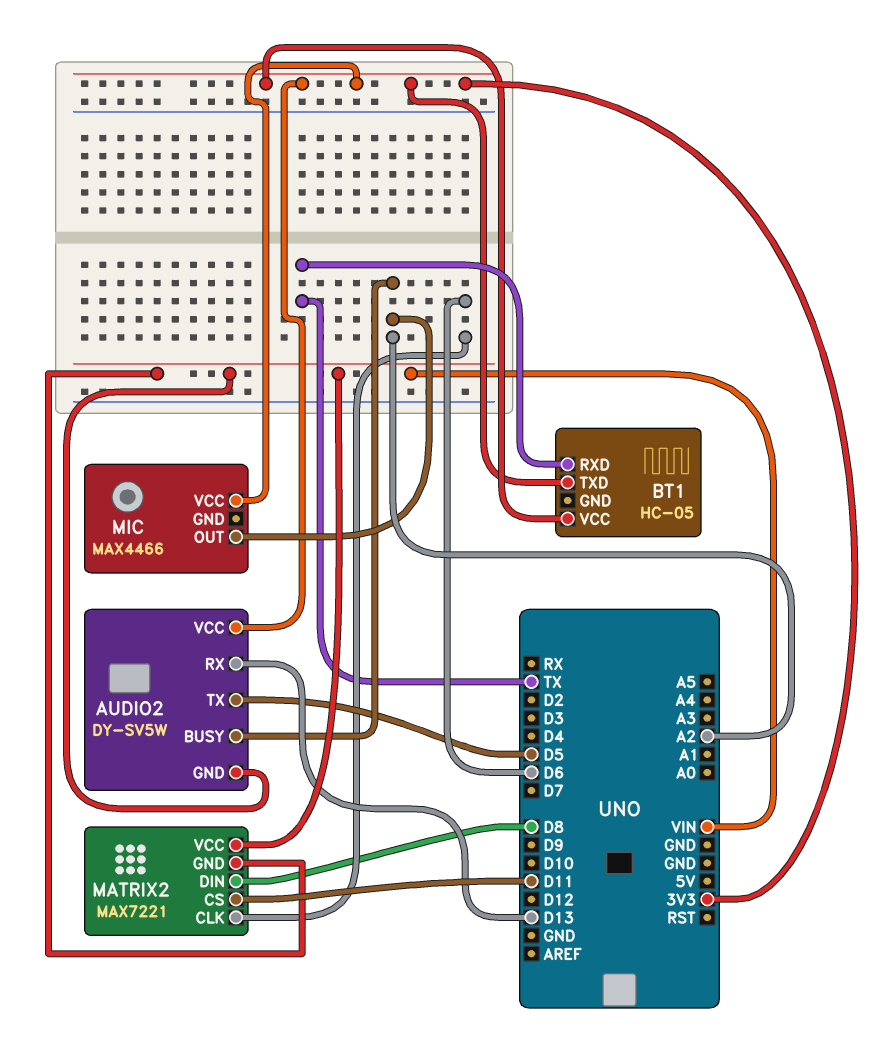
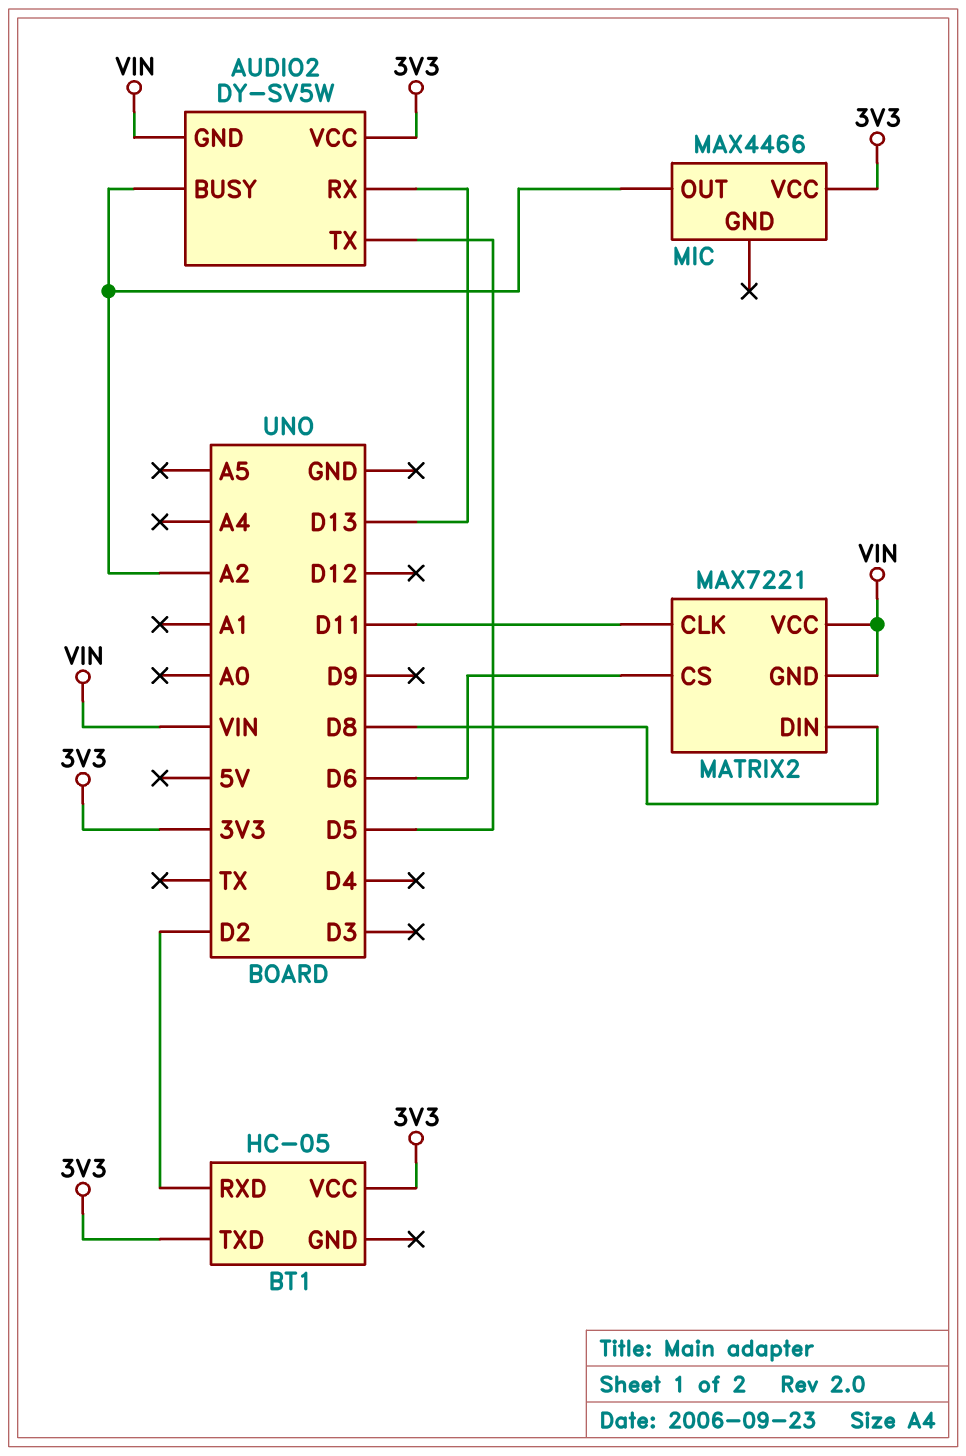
BT1 pin RXD: TX -> D2
MATRIX2 pin CLK: D6 -> D11
MATRIX2 pin CS: D11 -> D6

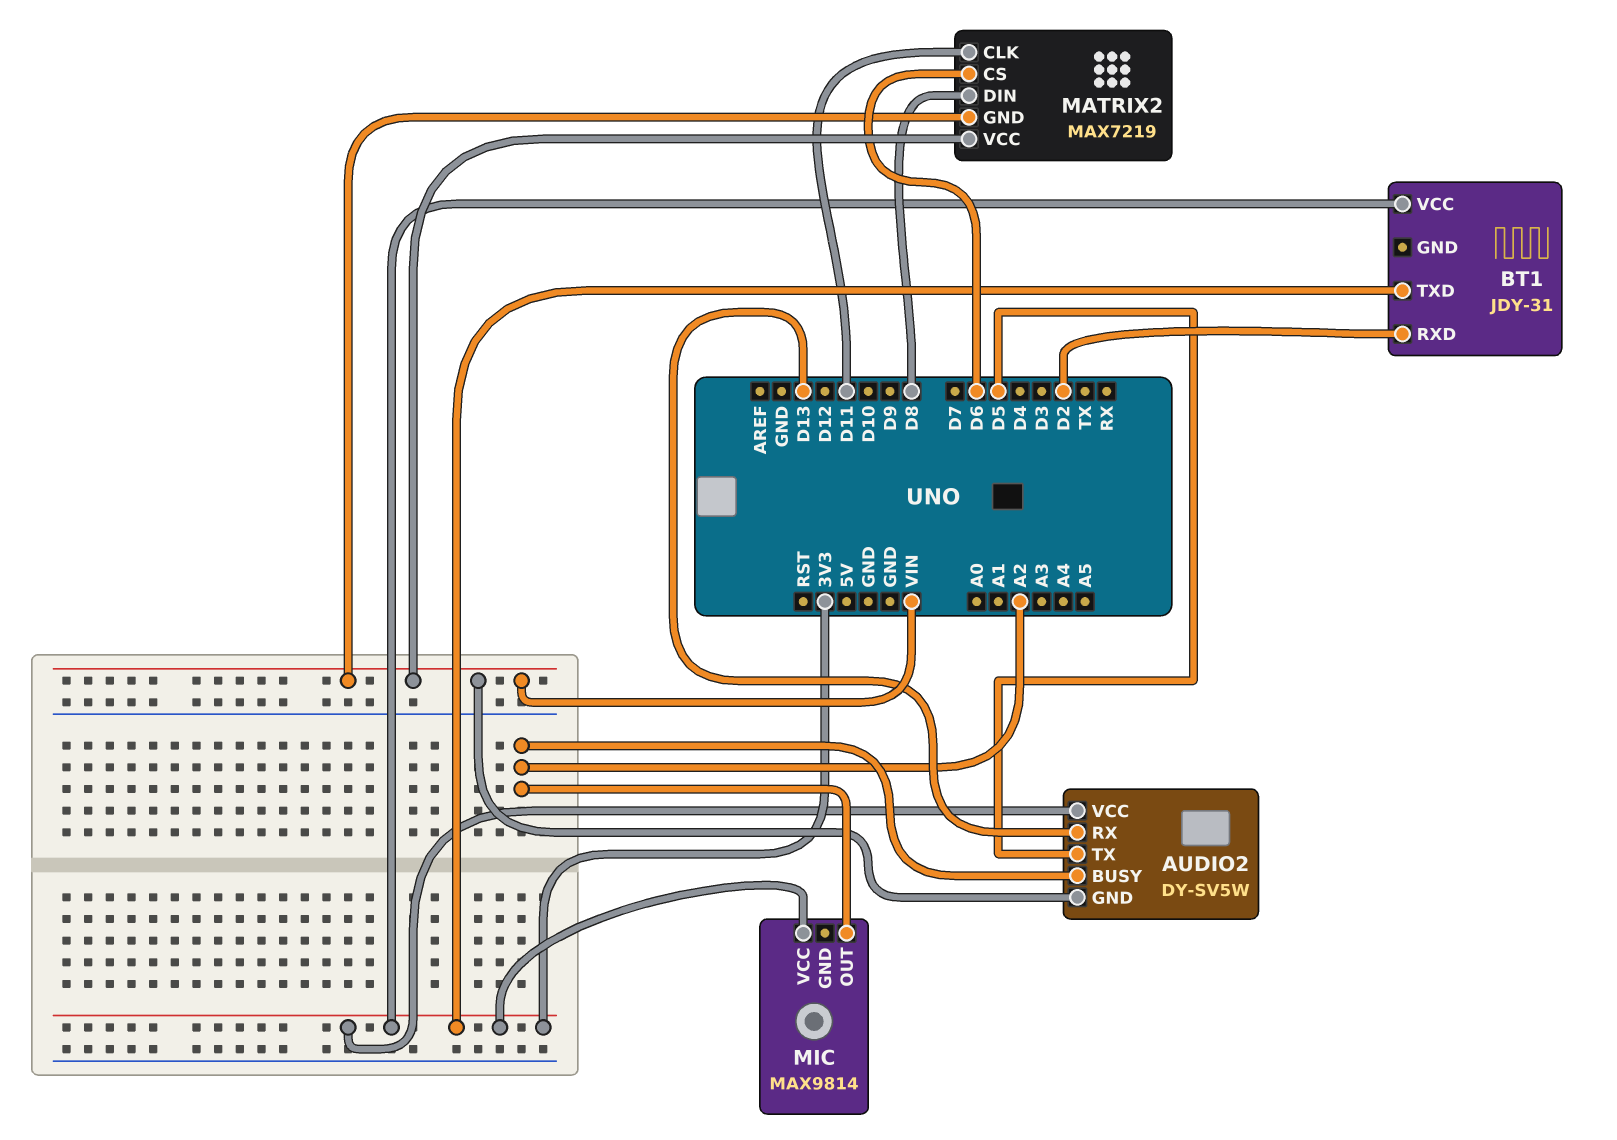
BT1: HC-05 -> JDY-31
MATRIX2: MAX7221 -> MAX7219
MIC: MAX4466 -> MAX9814

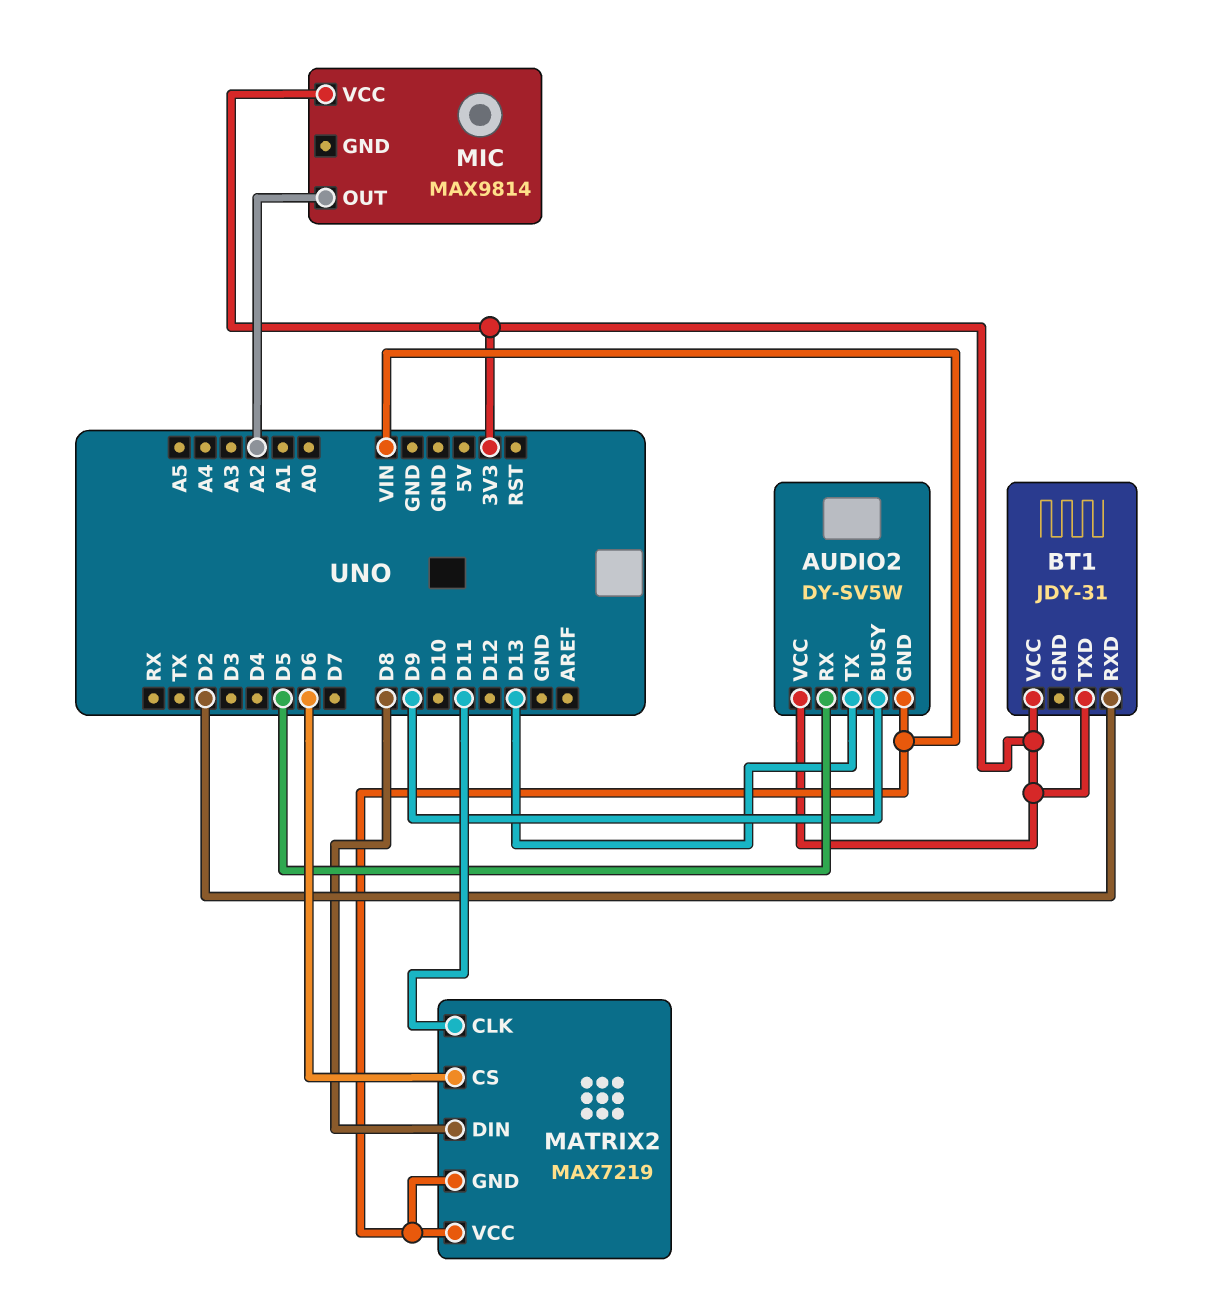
AUDIO2 pin BUSY: A2 -> D9
AUDIO2 pin RX: D13 -> D5
AUDIO2 pin TX: D5 -> D13

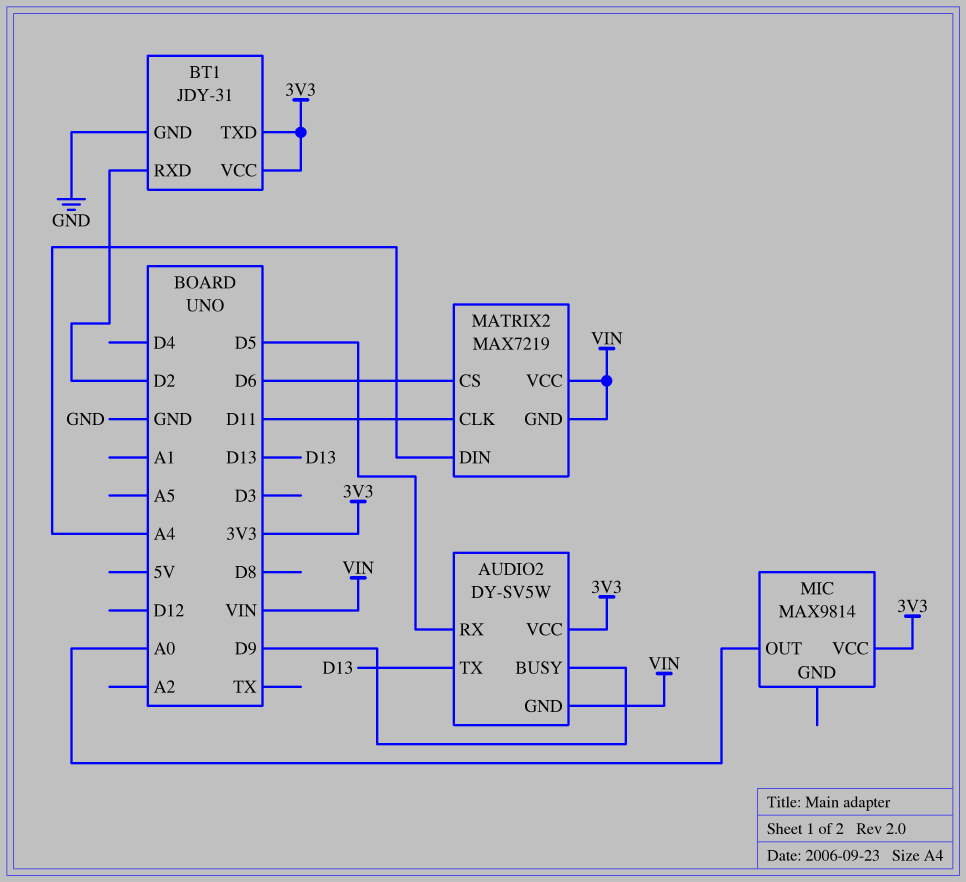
BT1 pin GND: none -> GND
MATRIX2 pin DIN: D8 -> A4
MIC pin OUT: A2 -> A0

